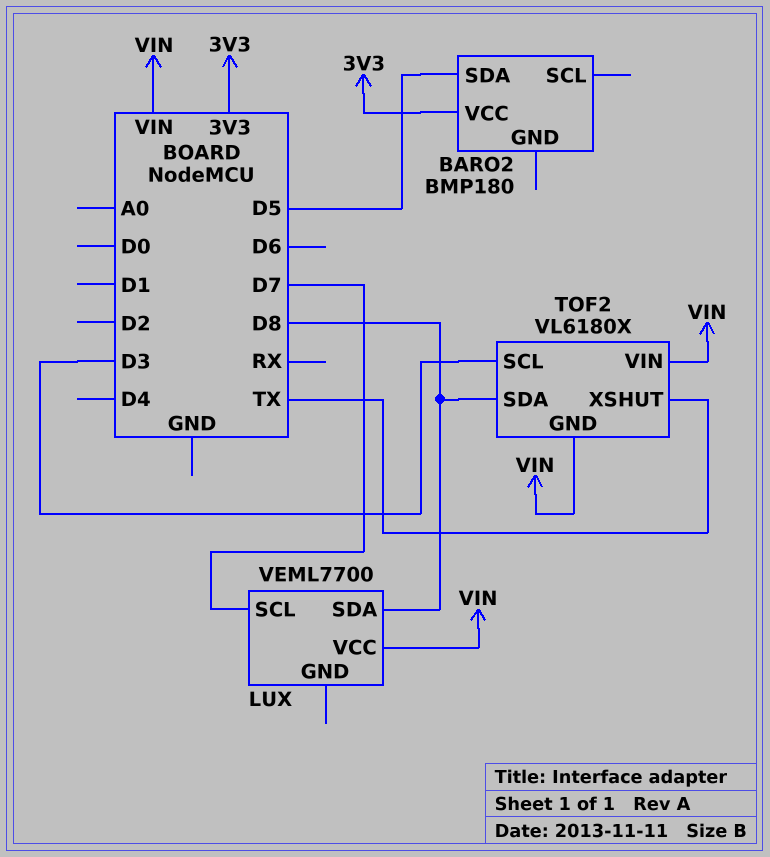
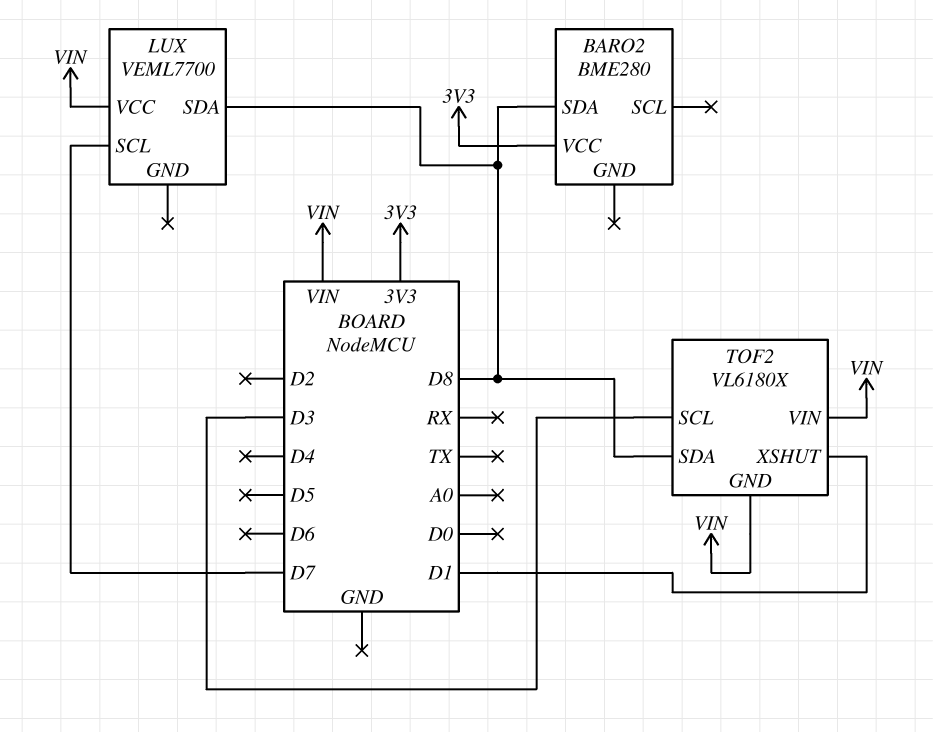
BARO2: BMP180 -> BME280
BARO2 pin SDA: D5 -> D8
TOF2 pin XSHUT: TX -> D1

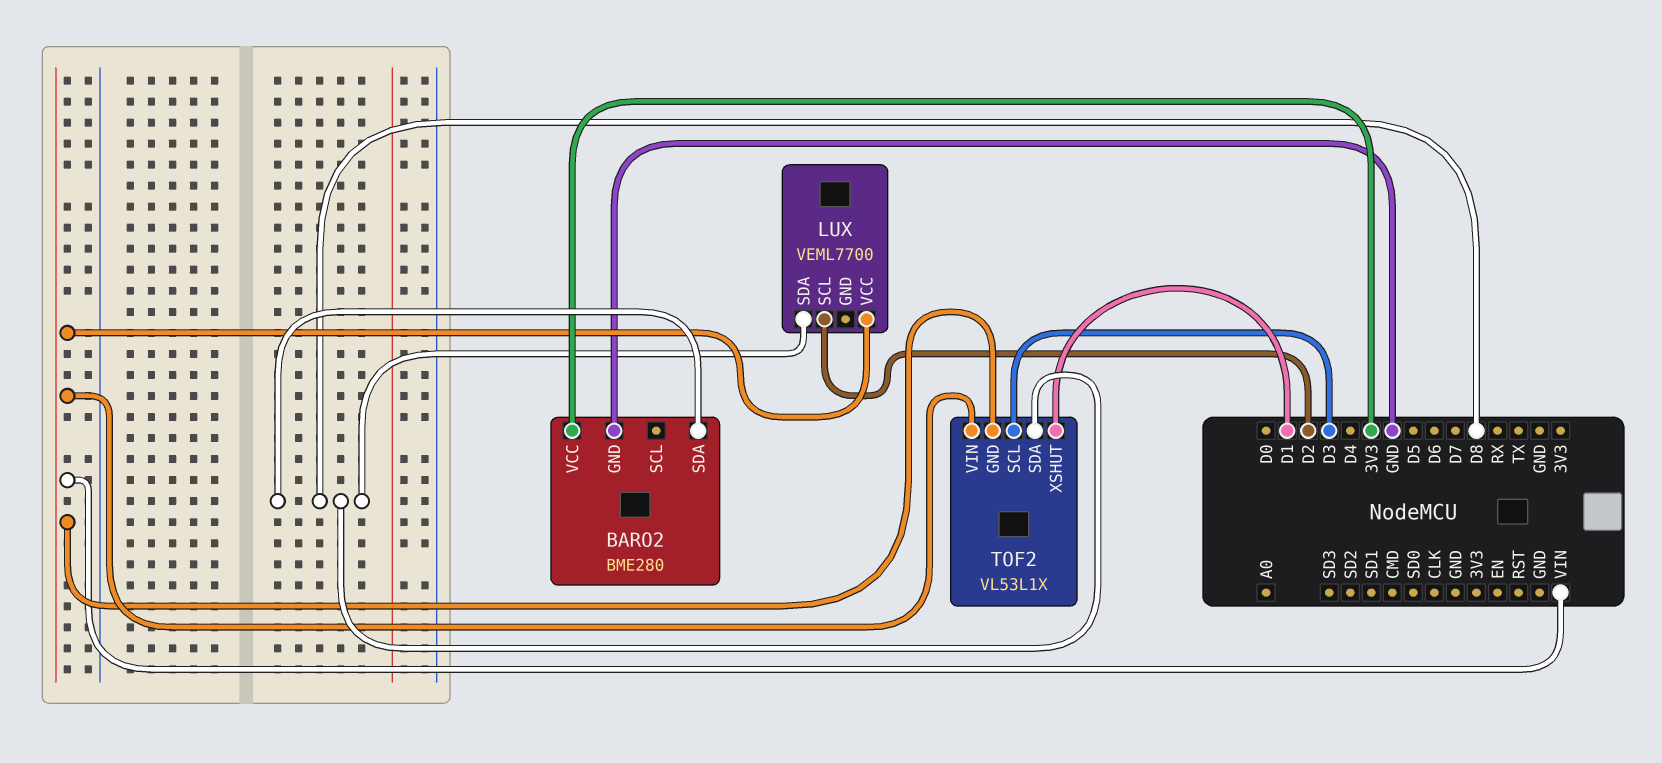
BARO2 pin GND: none -> GND
LUX pin SCL: D7 -> D2
TOF2: VL6180X -> VL53L1X

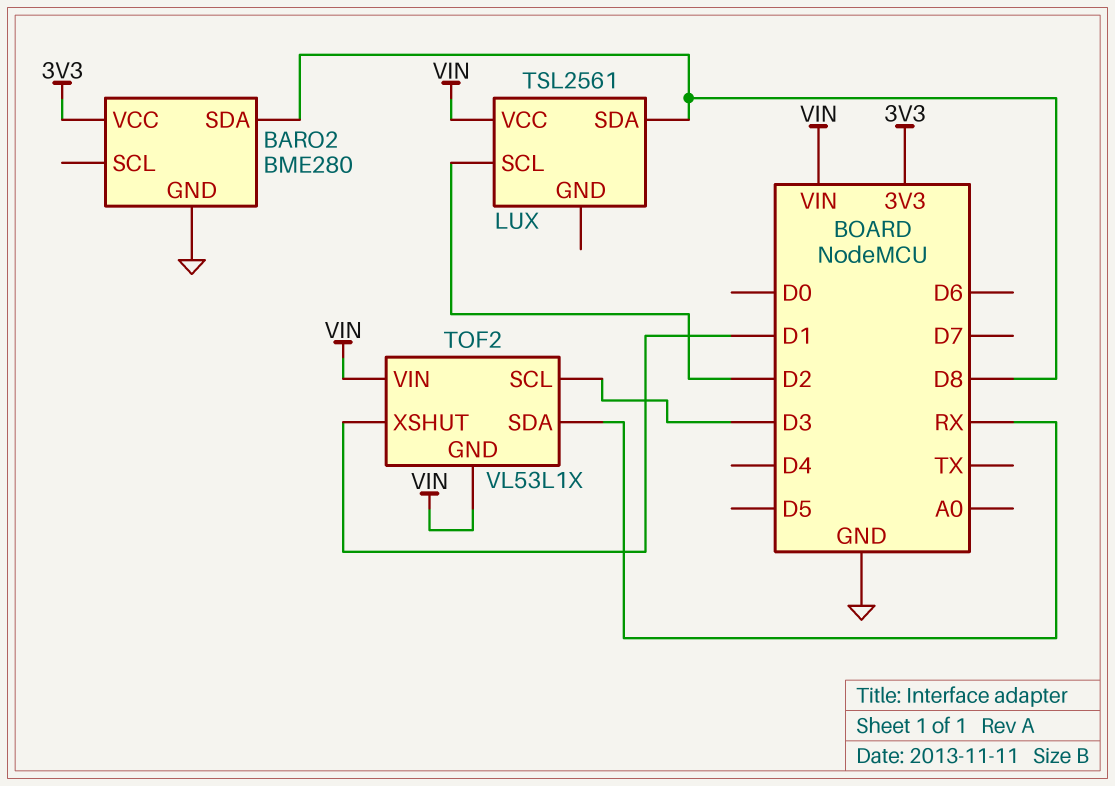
LUX: VEML7700 -> TSL2561
TOF2 pin SDA: D8 -> RX

